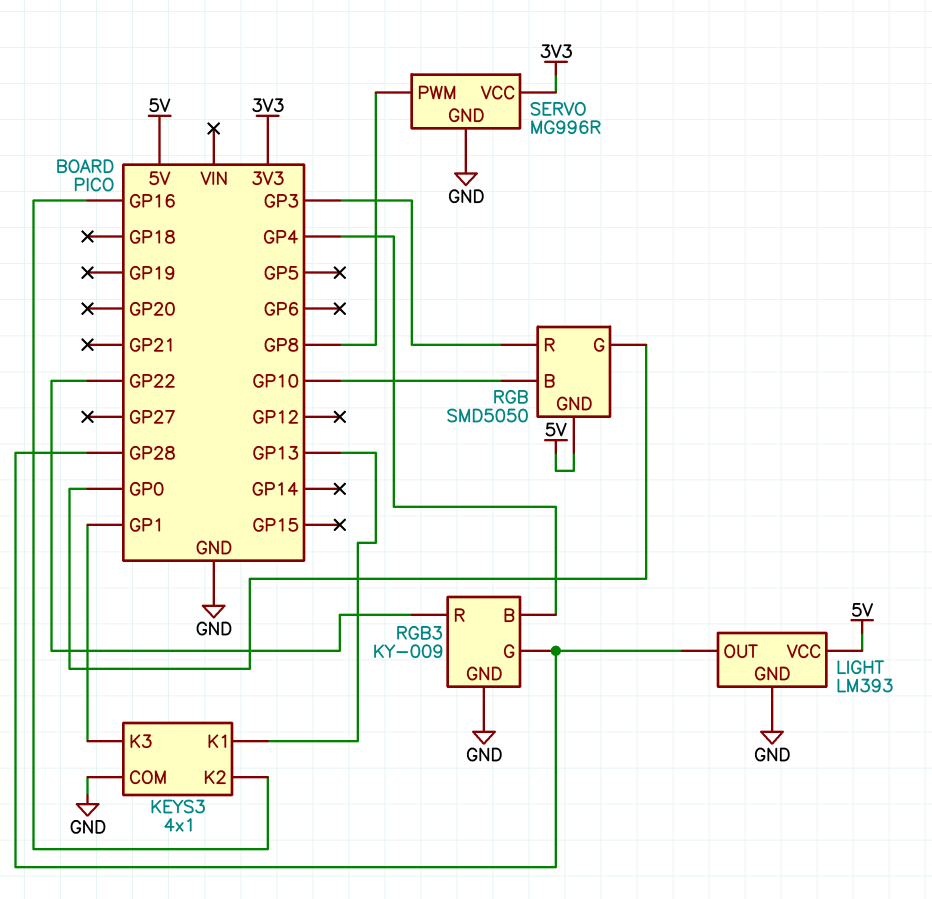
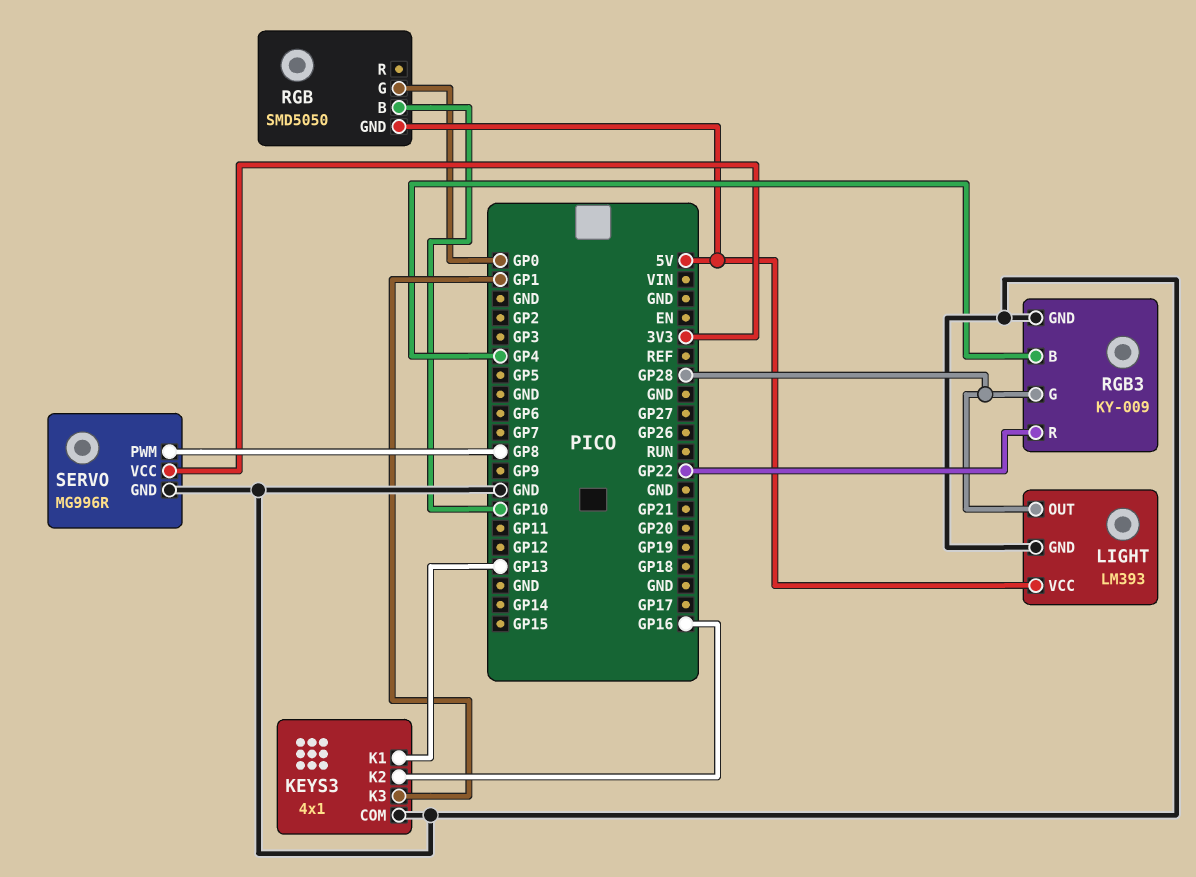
RGB pin R: GP3 -> none

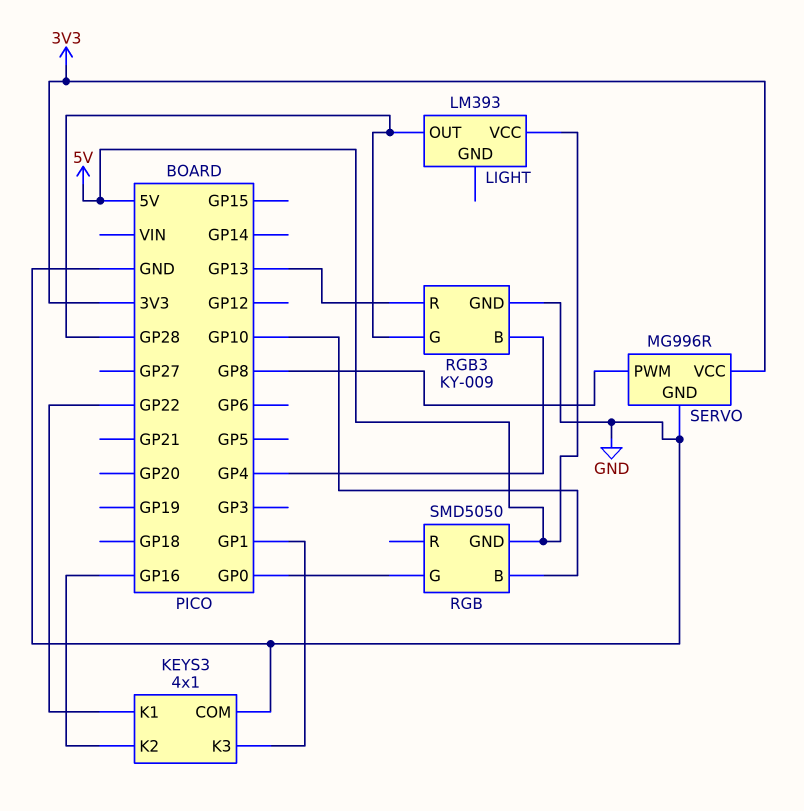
KEYS3 pin K1: GP13 -> GP22
LIGHT pin GND: GND -> none
RGB3 pin R: GP22 -> GP13

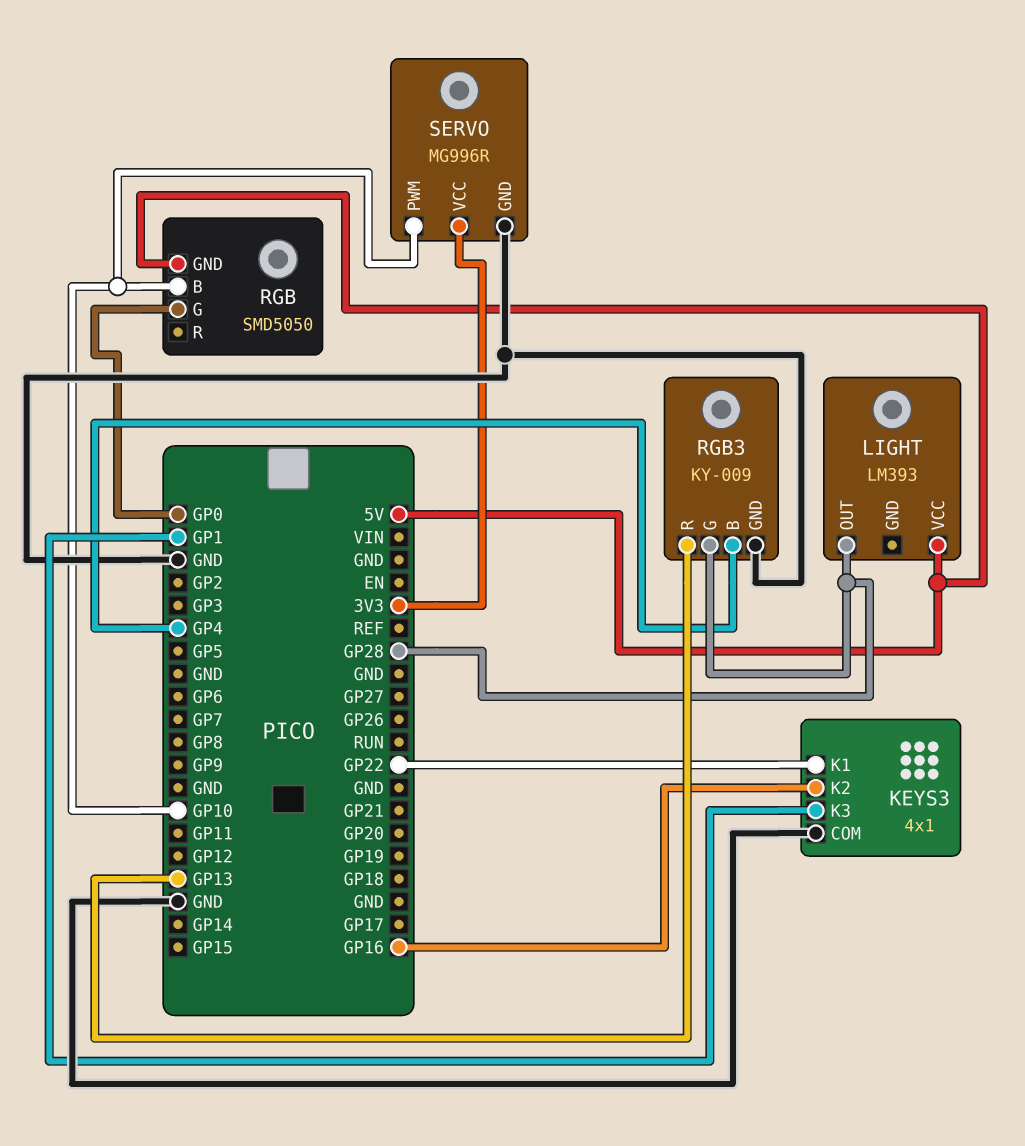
SERVO pin PWM: GP8 -> GP10

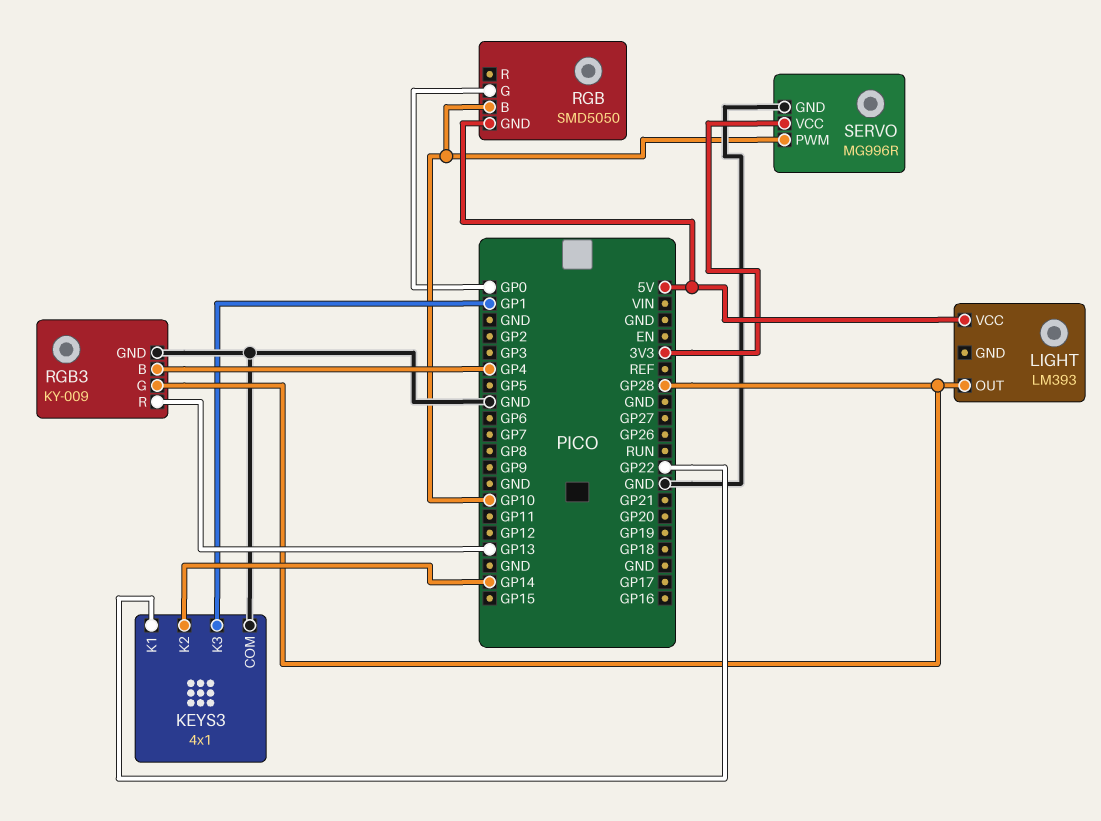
KEYS3 pin K2: GP16 -> GP14

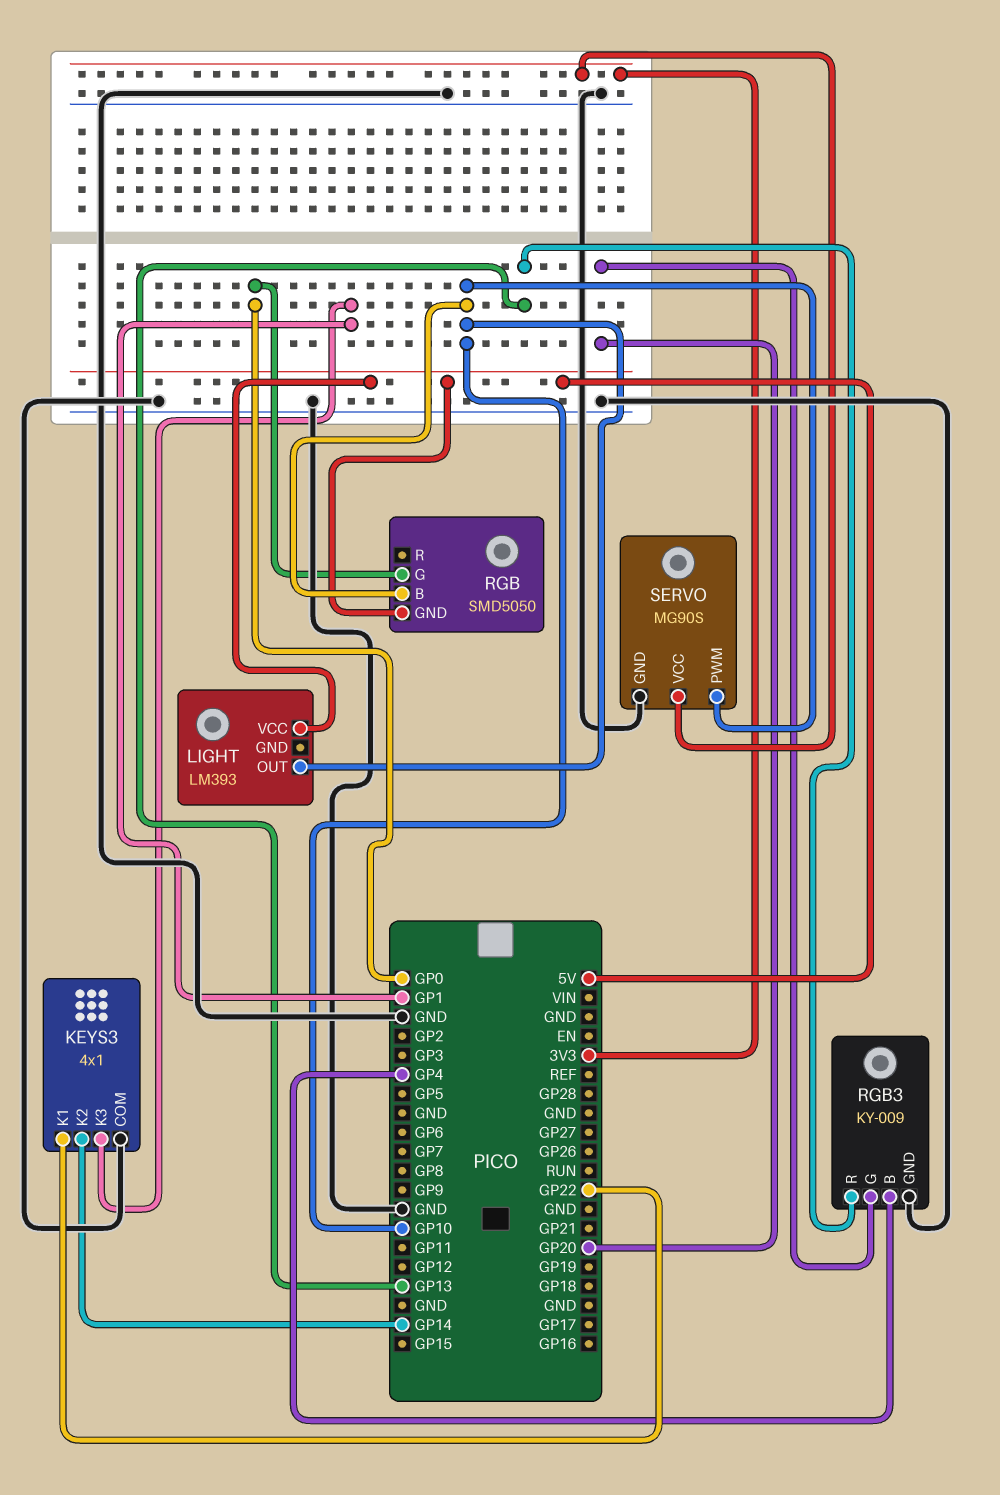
LIGHT pin OUT: GP28 -> GP10
RGB3 pin G: GP28 -> GP20
SERVO: MG996R -> MG90S

